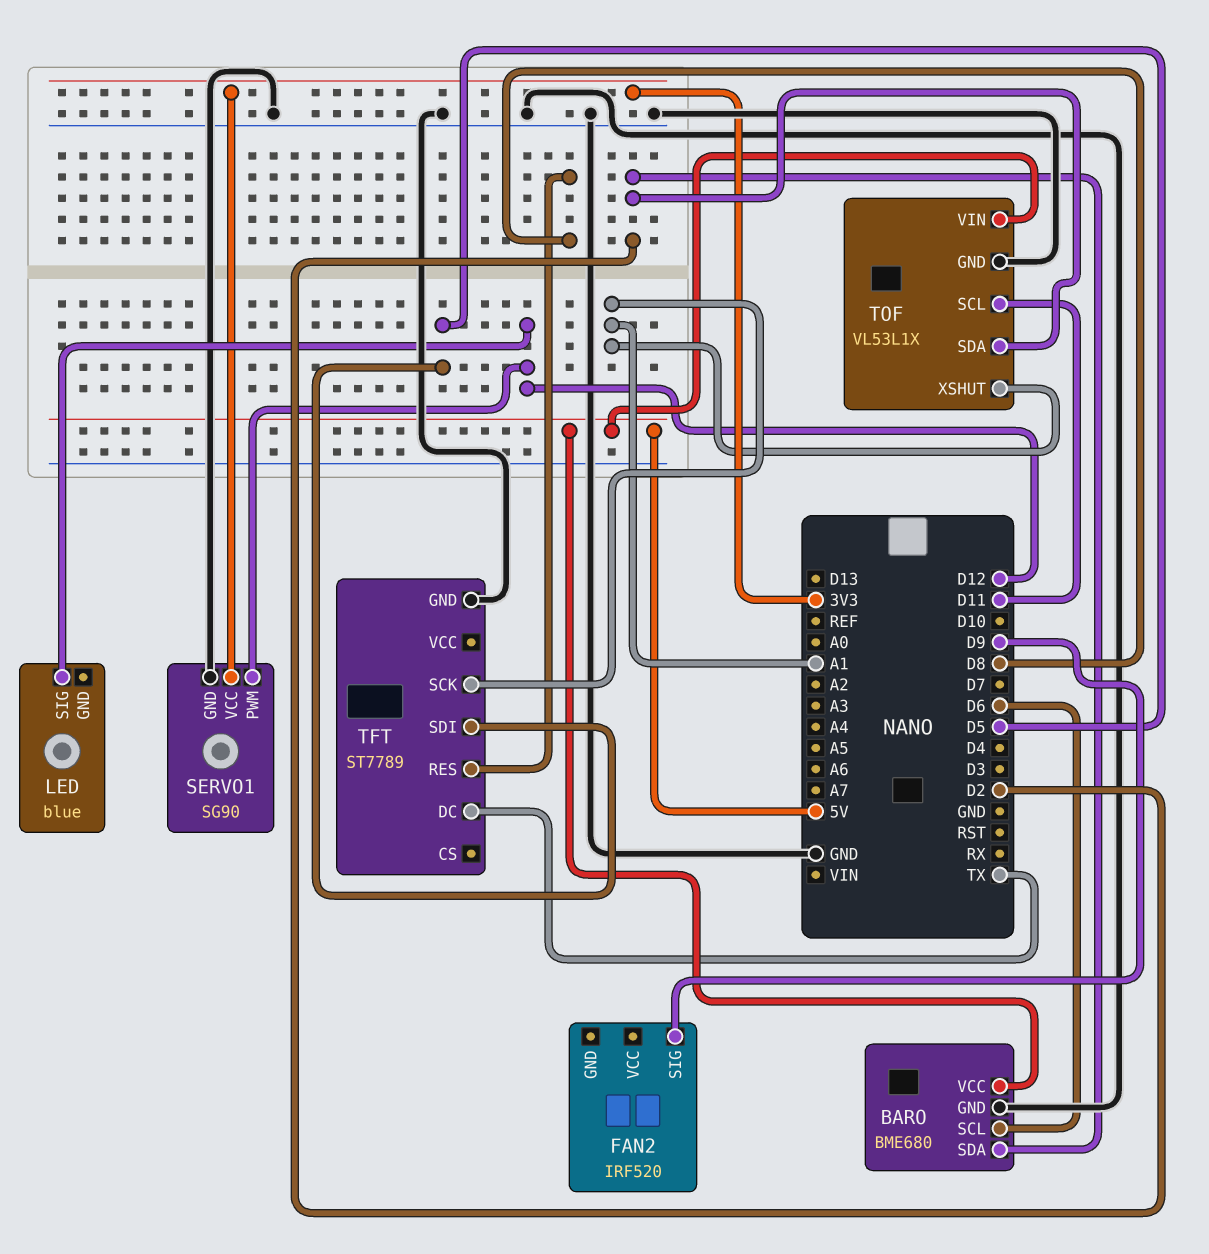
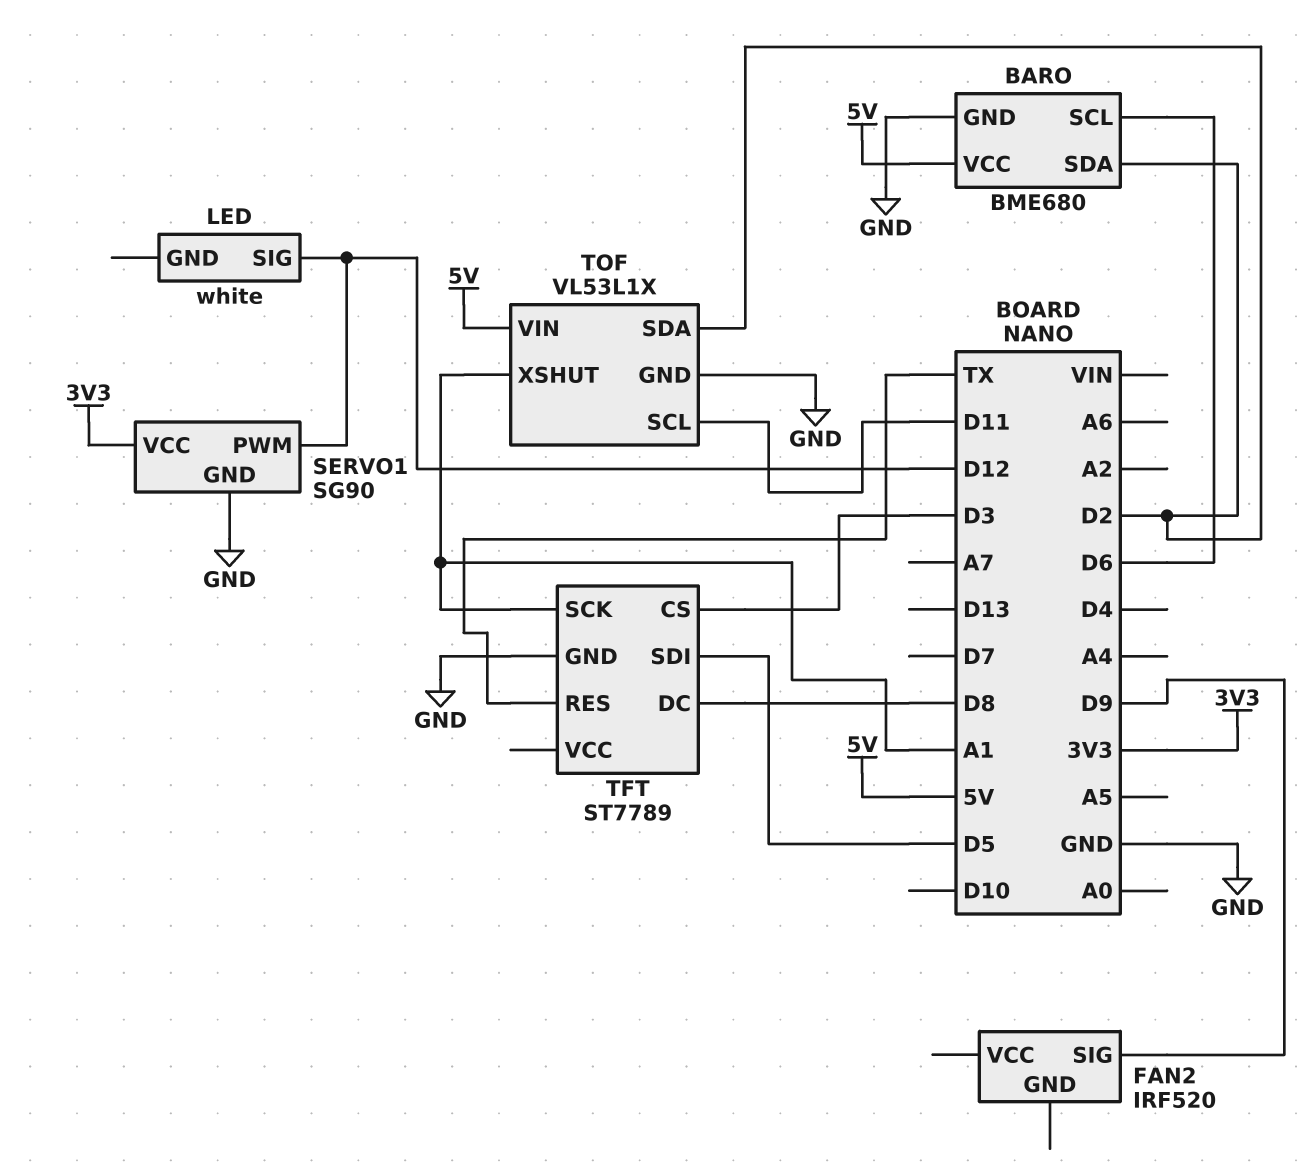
LED: blue -> white
TFT pin CS: none -> D3
TFT pin DC: TX -> D8
TFT pin RES: D8 -> TX

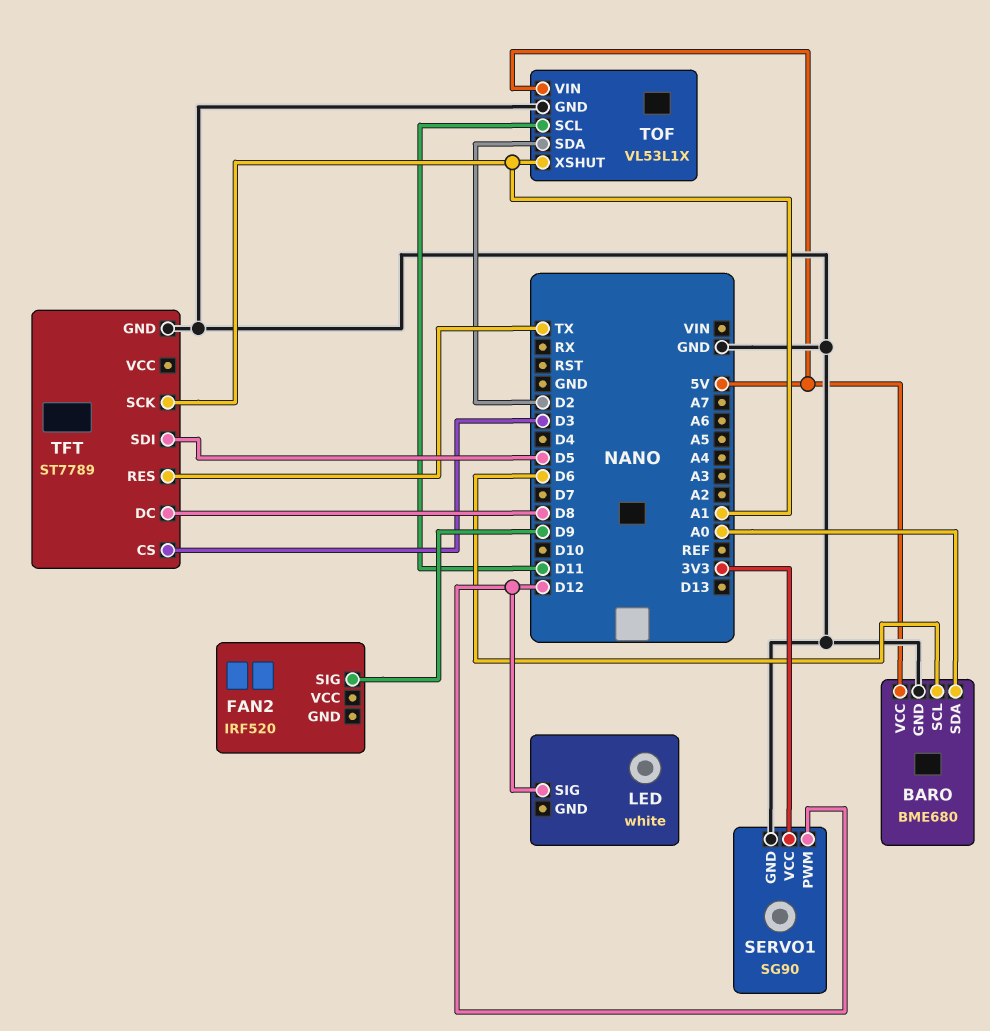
BARO pin SDA: D2 -> A0

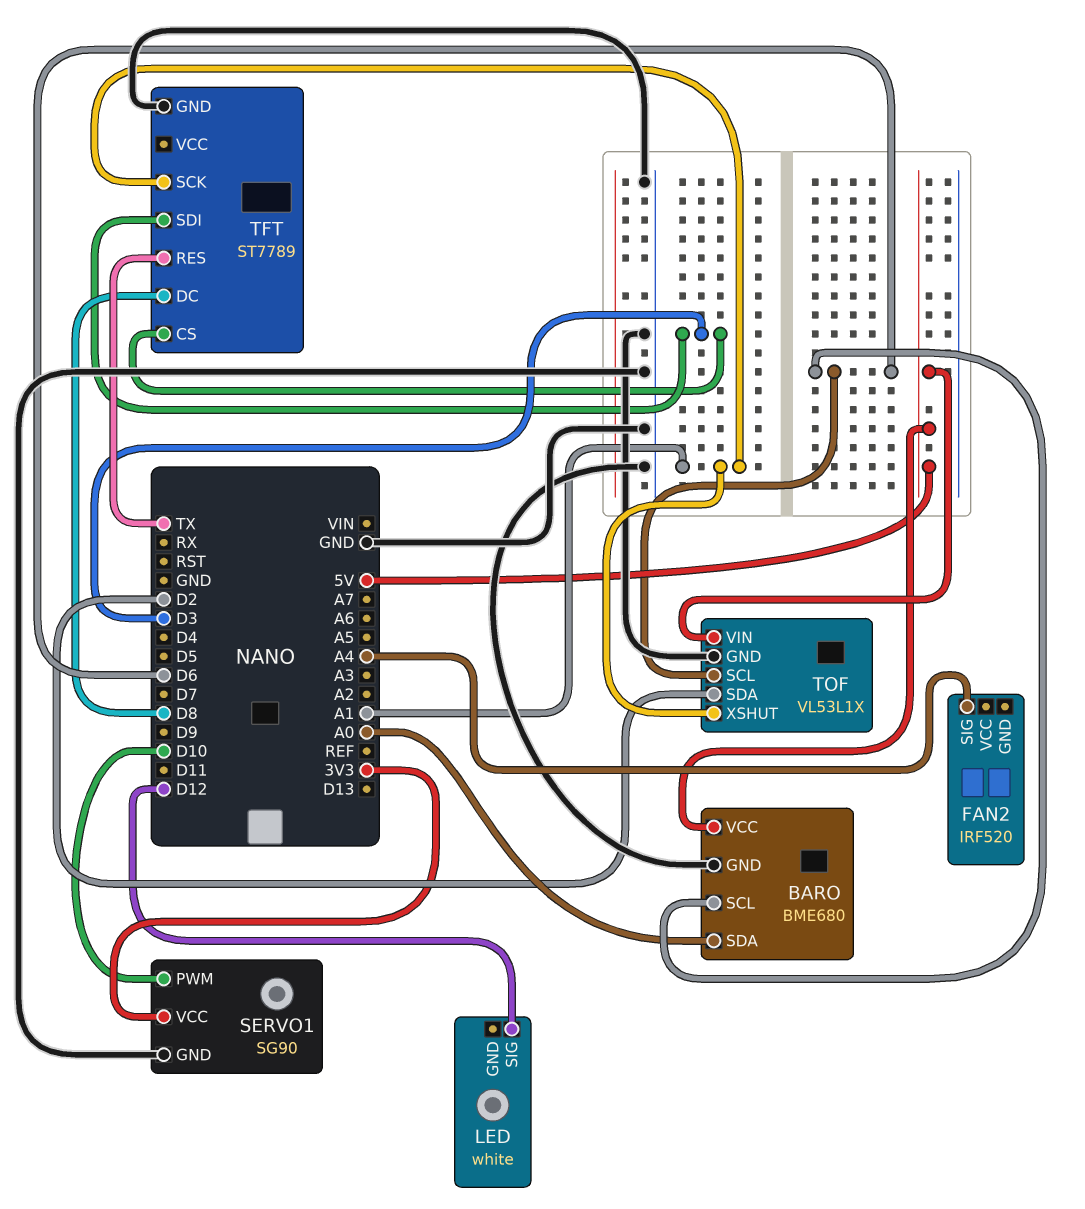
FAN2 pin SIG: D9 -> A4
SERVO1 pin PWM: D12 -> D10
TFT pin SDI: D5 -> D3
TOF pin SCL: D11 -> D6

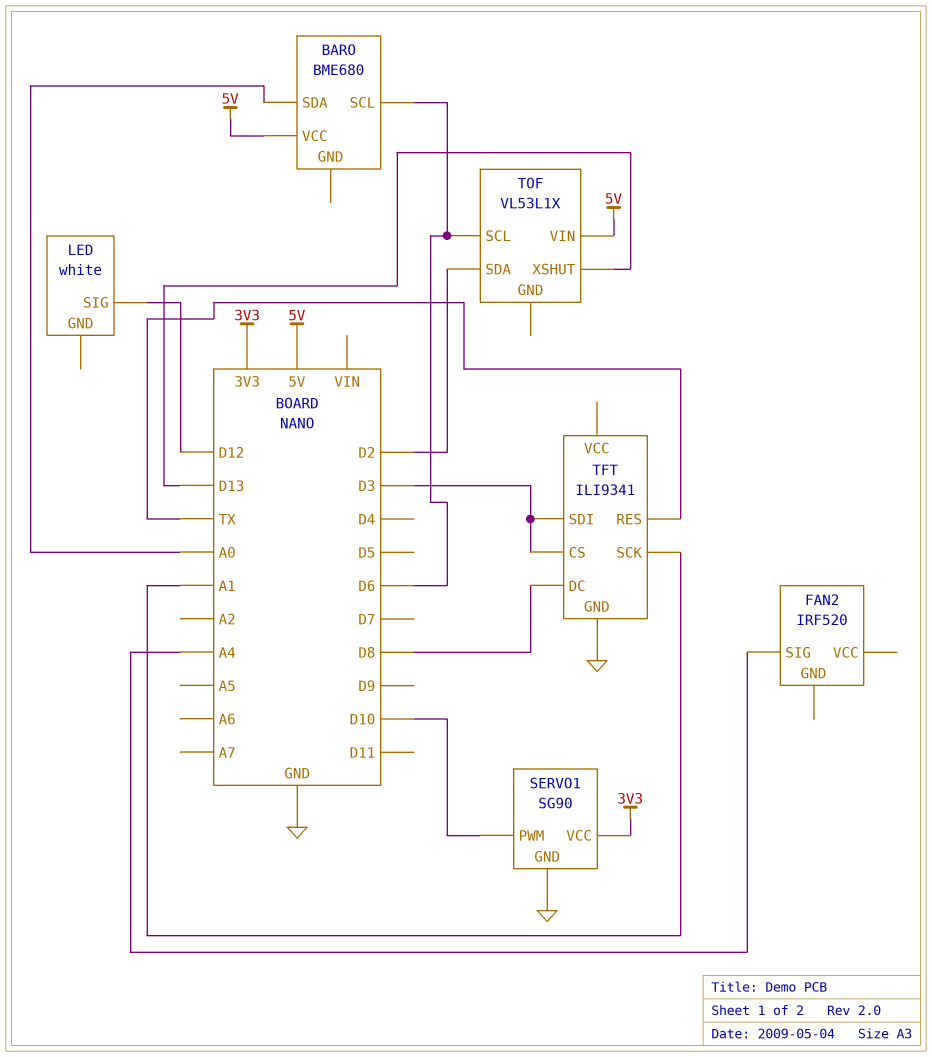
BARO pin GND: GND -> none
TFT: ST7789 -> ILI9341
TOF pin GND: GND -> none
TOF pin XSHUT: A1 -> D13

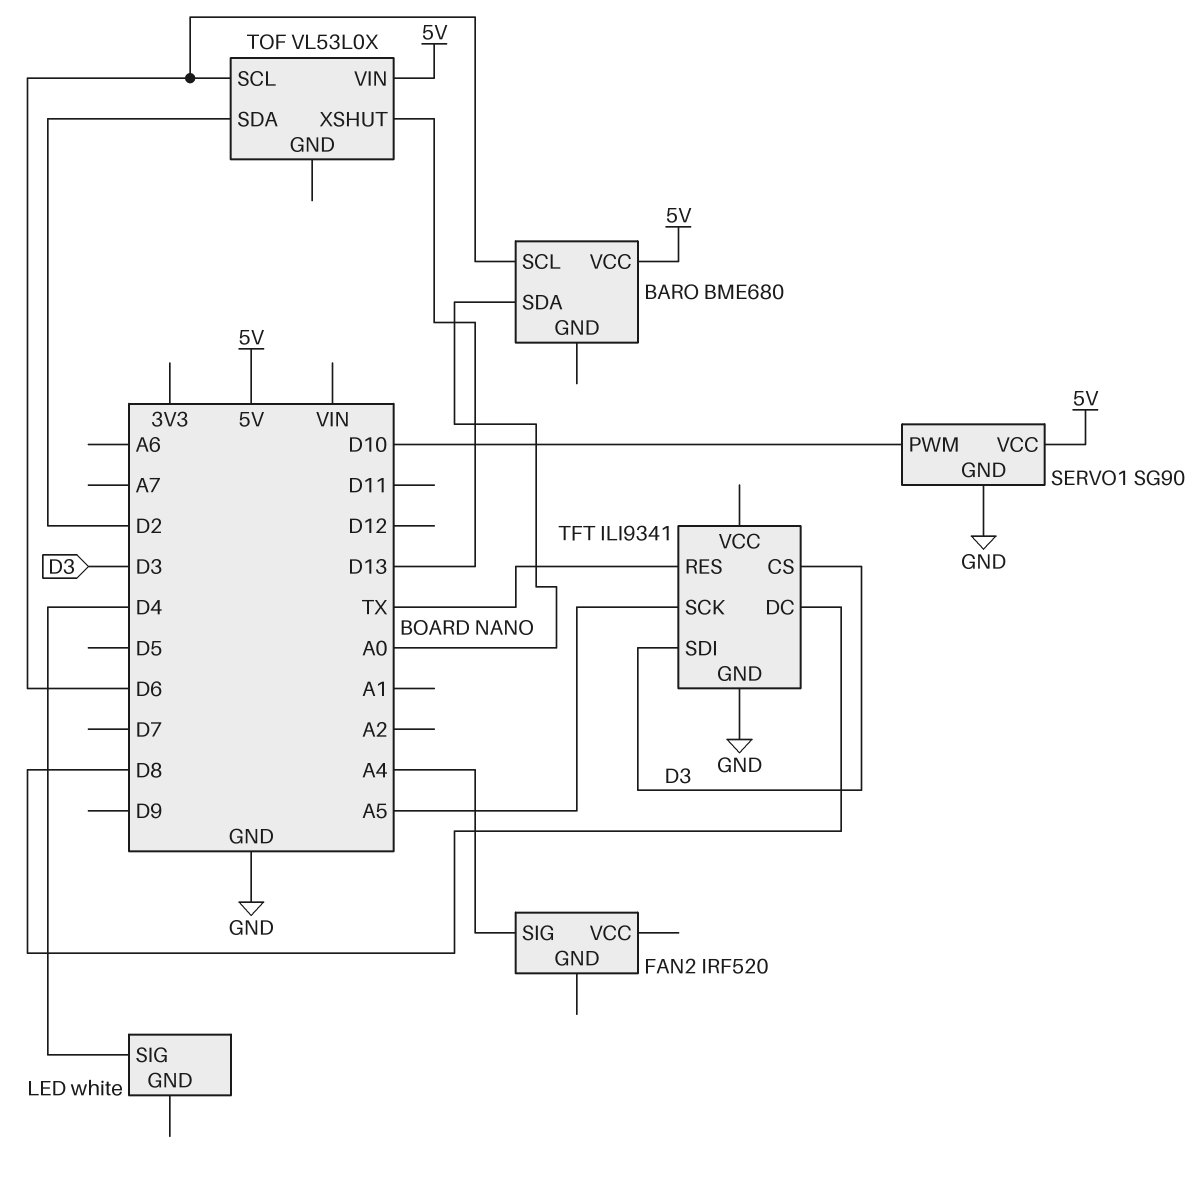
LED pin SIG: D12 -> D4
SERVO1 pin VCC: 3V3 -> 5V
TFT pin SCK: A1 -> A5
TOF: VL53L1X -> VL53L0X

